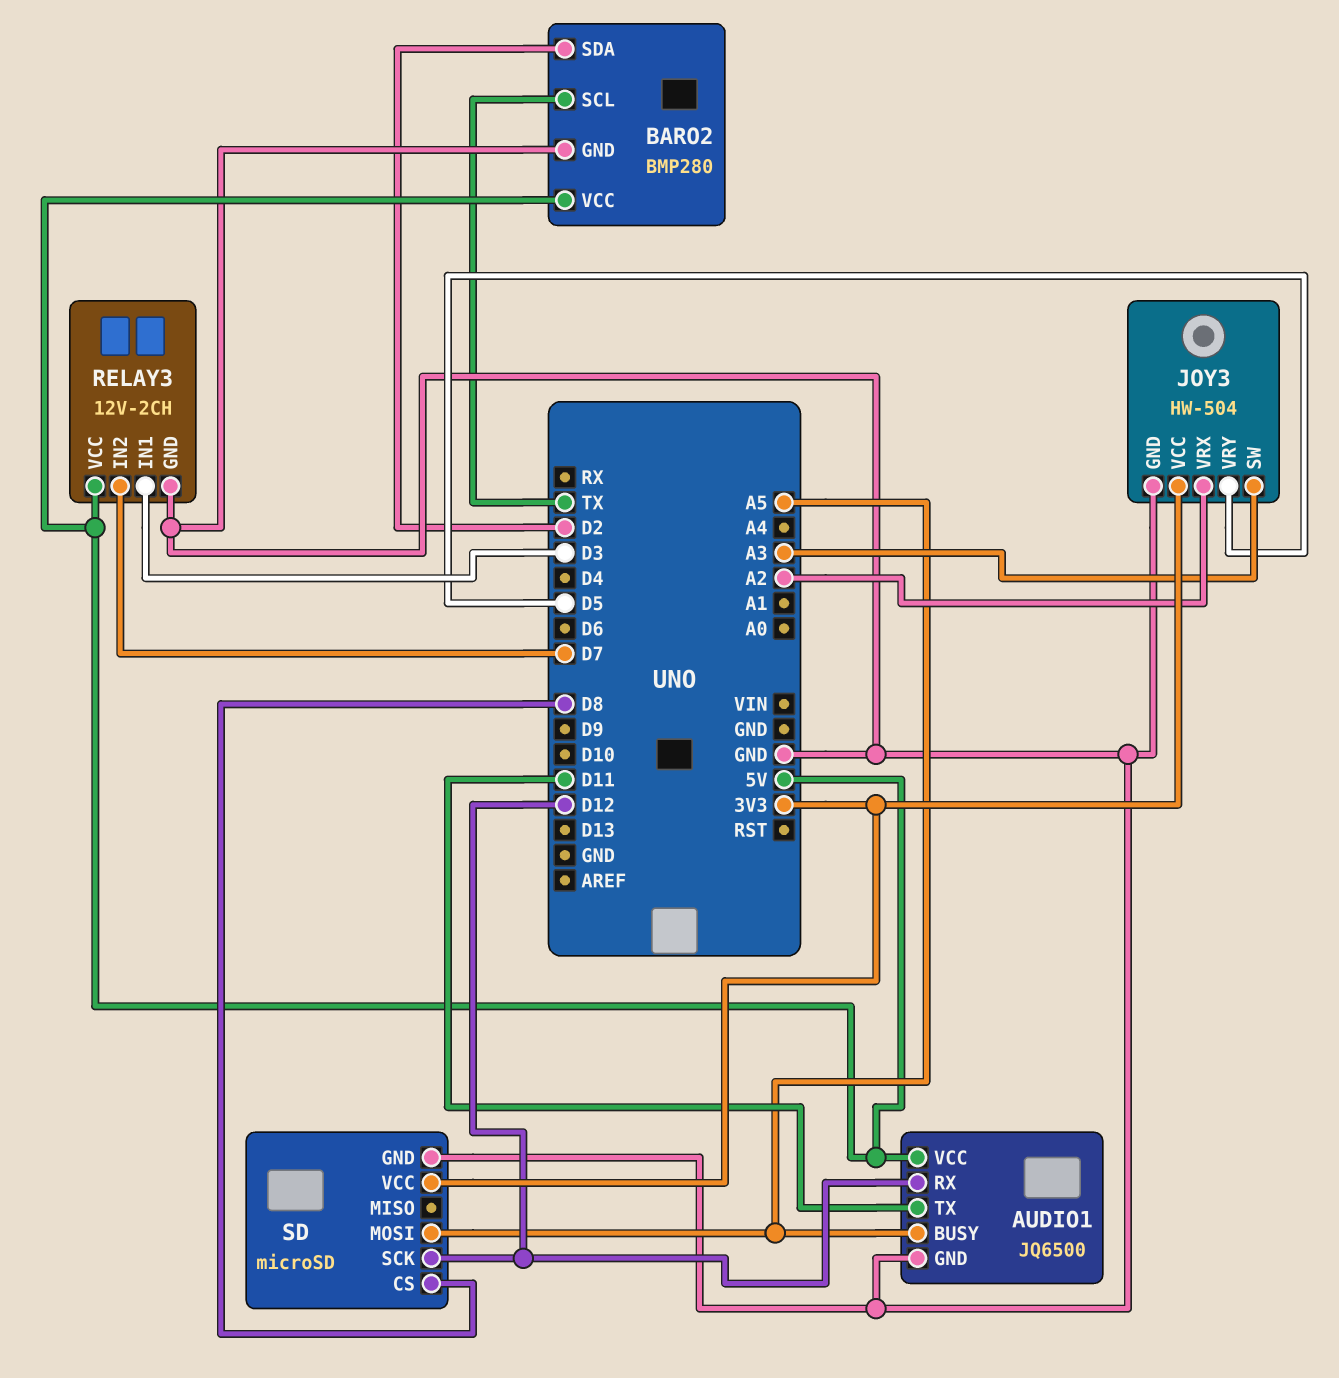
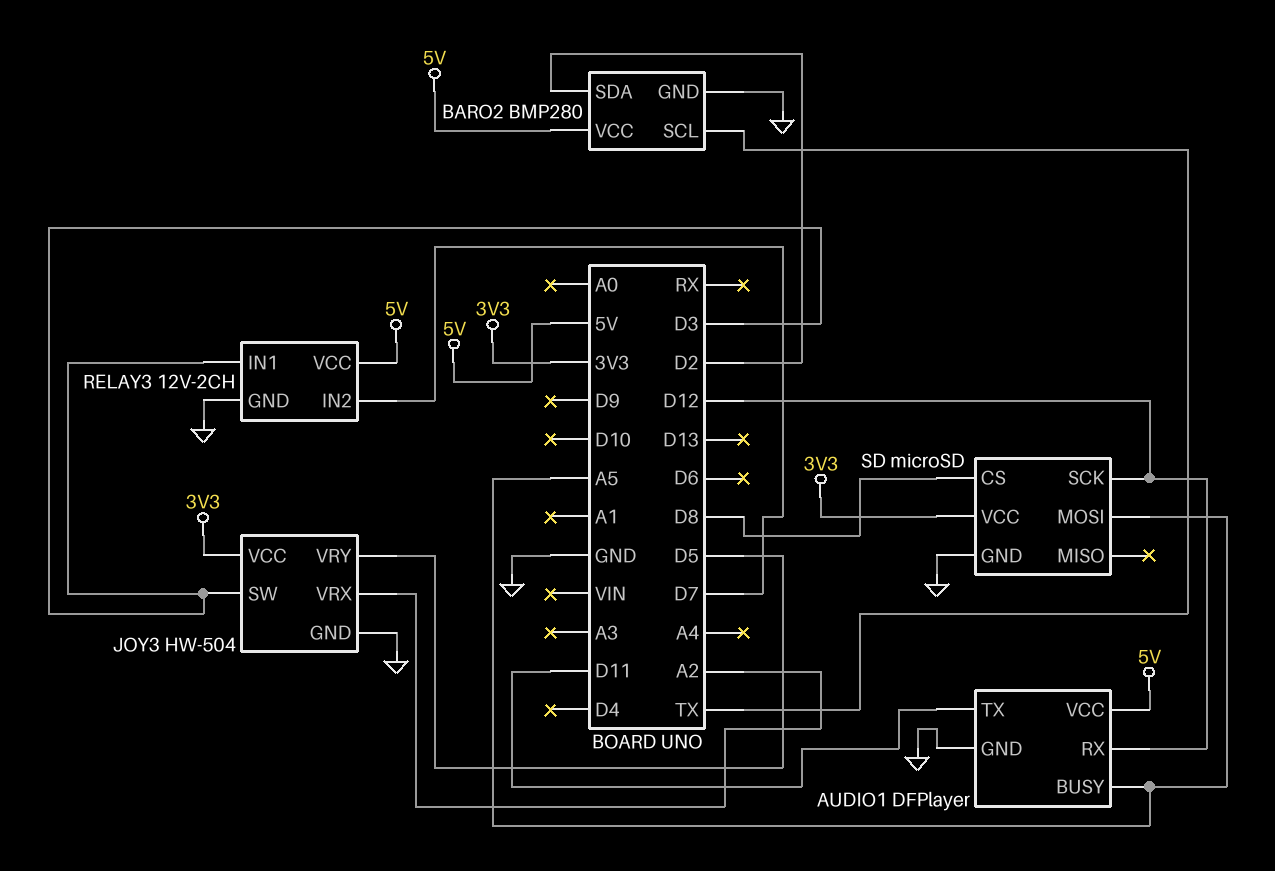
AUDIO1: JQ6500 -> DFPlayer
JOY3 pin SW: A3 -> D3

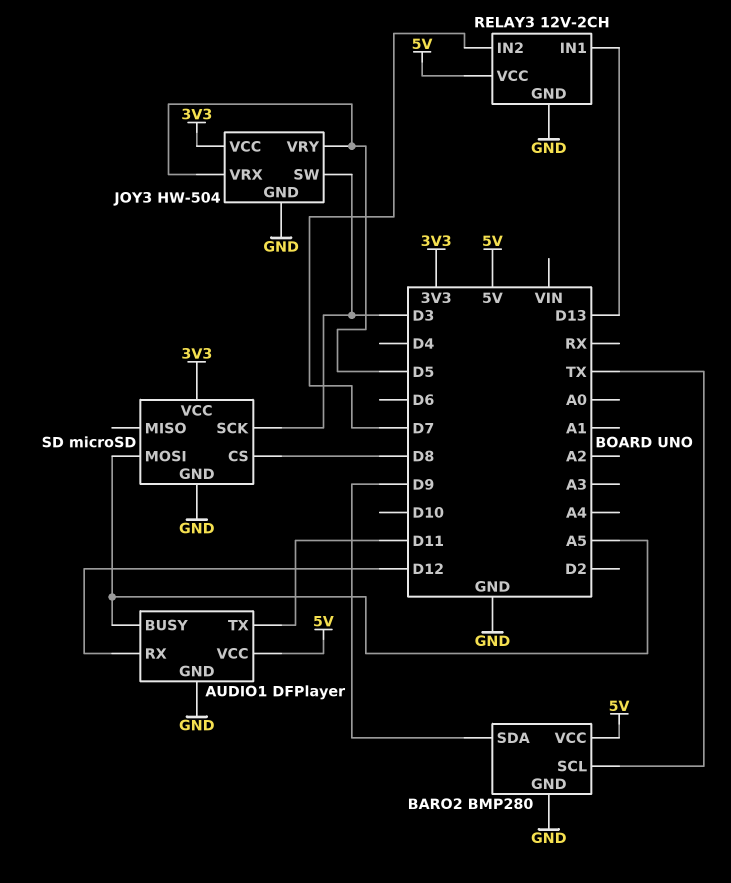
BARO2 pin SDA: D2 -> D9
JOY3 pin VRX: A2 -> D5
RELAY3 pin IN1: D3 -> D13
SD pin SCK: D12 -> D3

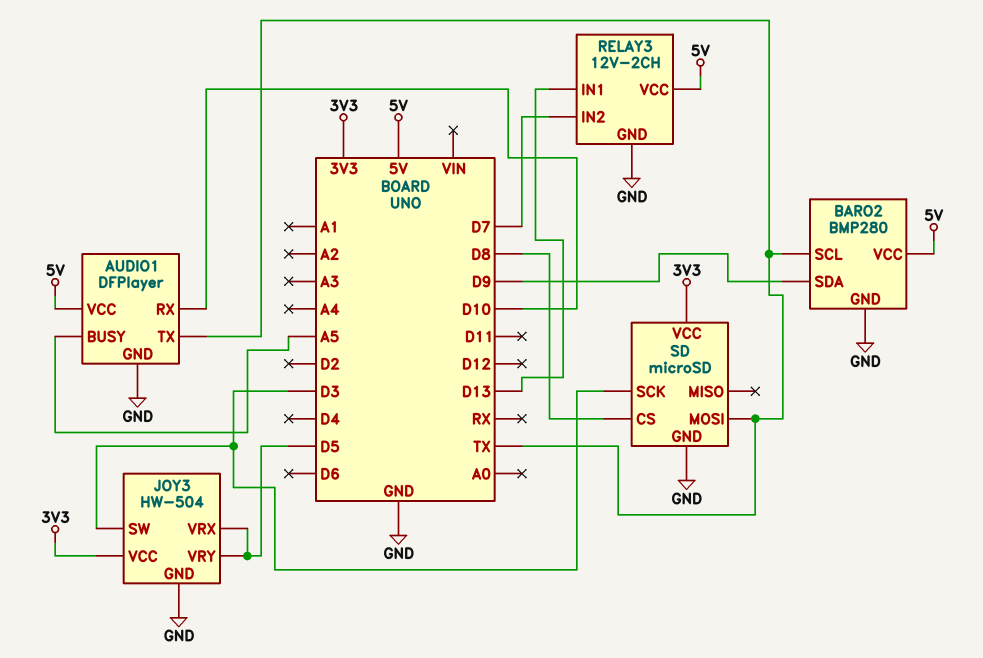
AUDIO1 pin RX: D12 -> D10
AUDIO1 pin TX: D11 -> TX
SD pin MOSI: A5 -> TX

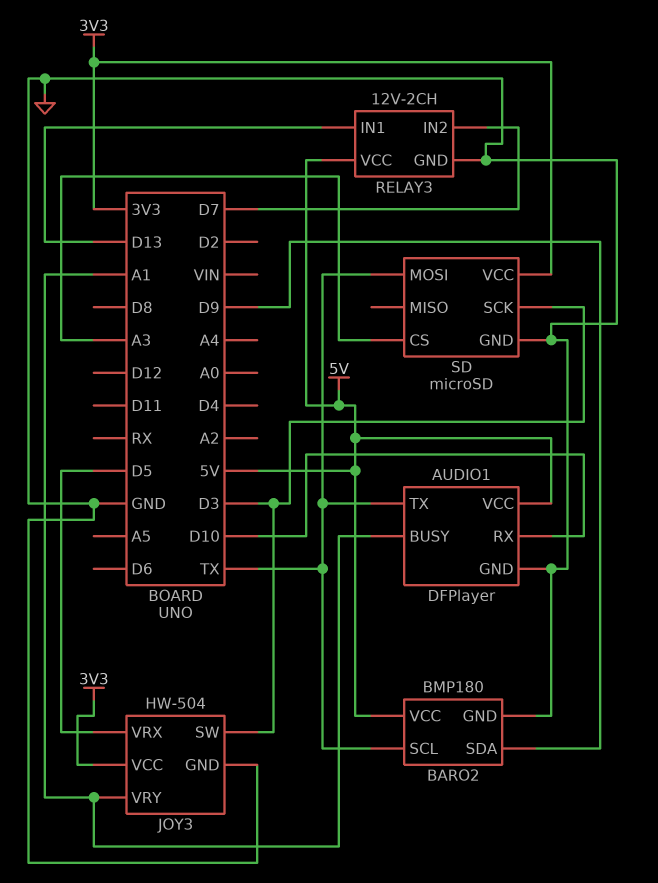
AUDIO1 pin BUSY: A5 -> A1
BARO2: BMP280 -> BMP180
JOY3 pin VRY: D5 -> A1
SD pin CS: D8 -> A3

